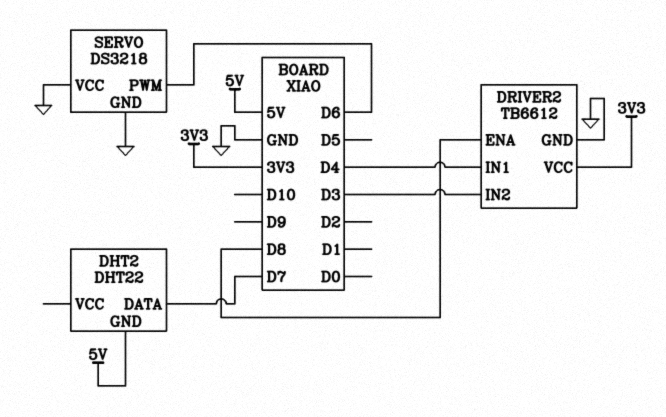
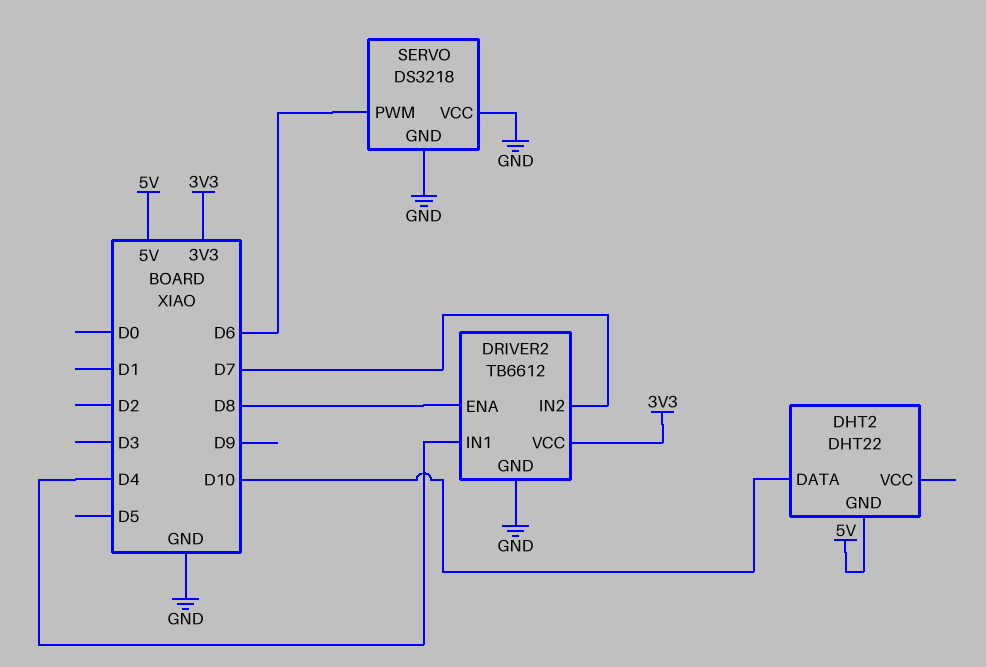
DHT2 pin DATA: D7 -> D10
DRIVER2 pin IN2: D3 -> D7

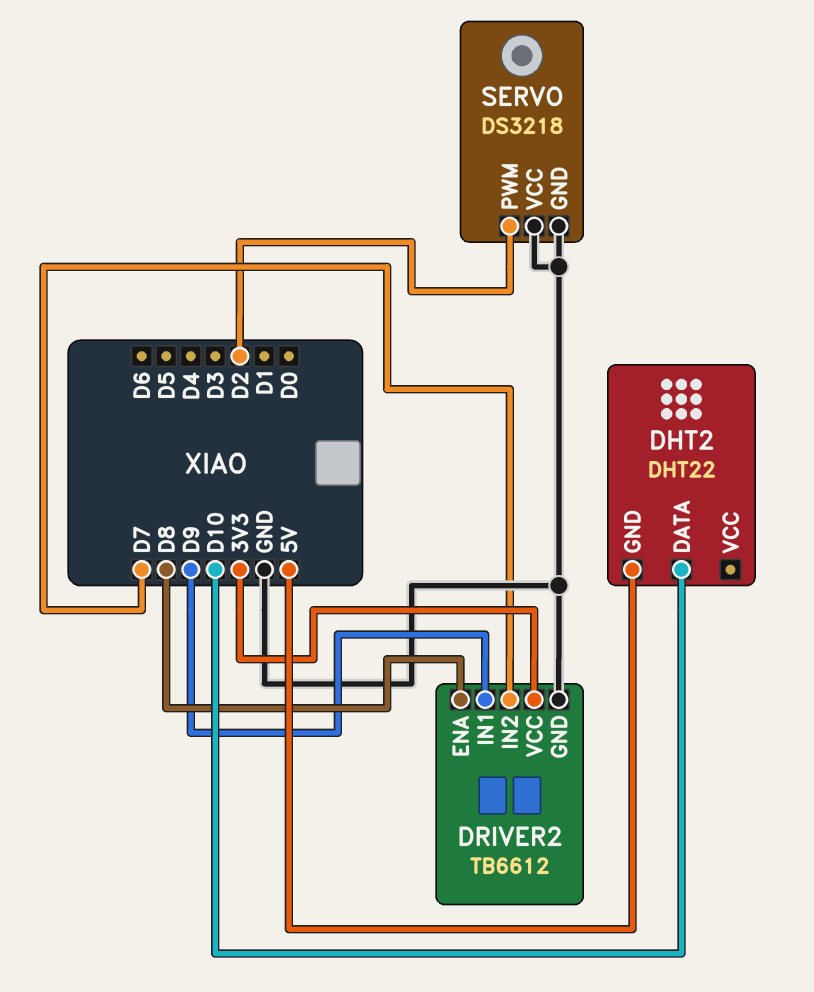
DRIVER2 pin IN1: D4 -> D9
SERVO pin PWM: D6 -> D2

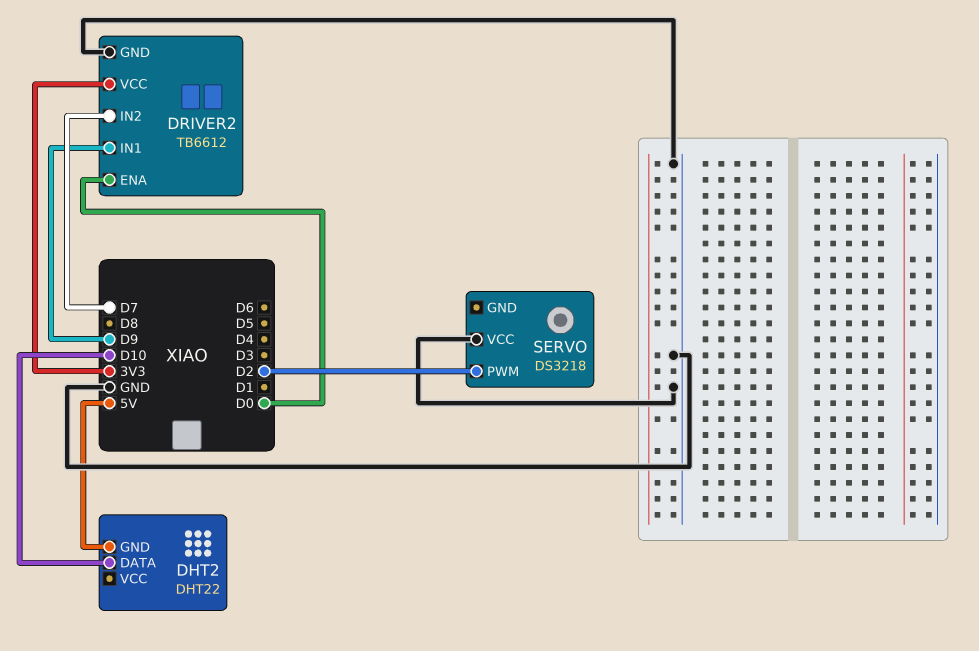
DRIVER2 pin ENA: D8 -> D0
SERVO pin GND: GND -> none

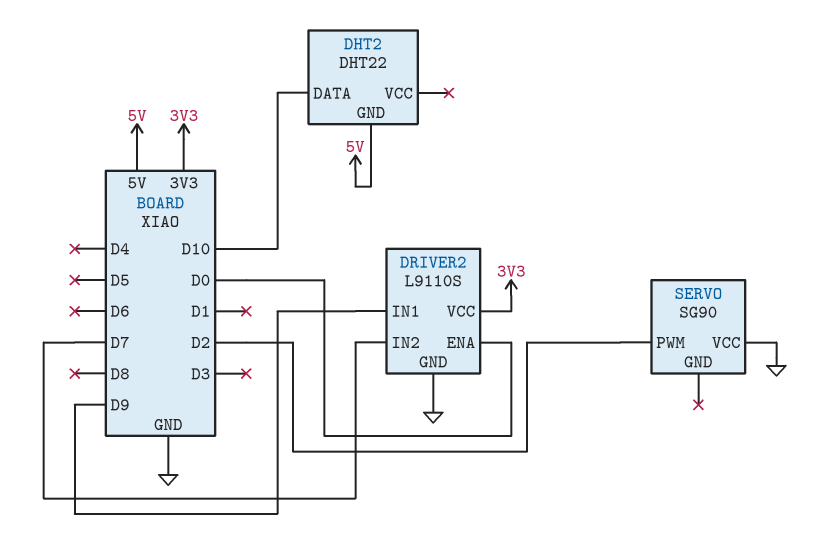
DRIVER2: TB6612 -> L9110S
SERVO: DS3218 -> SG90

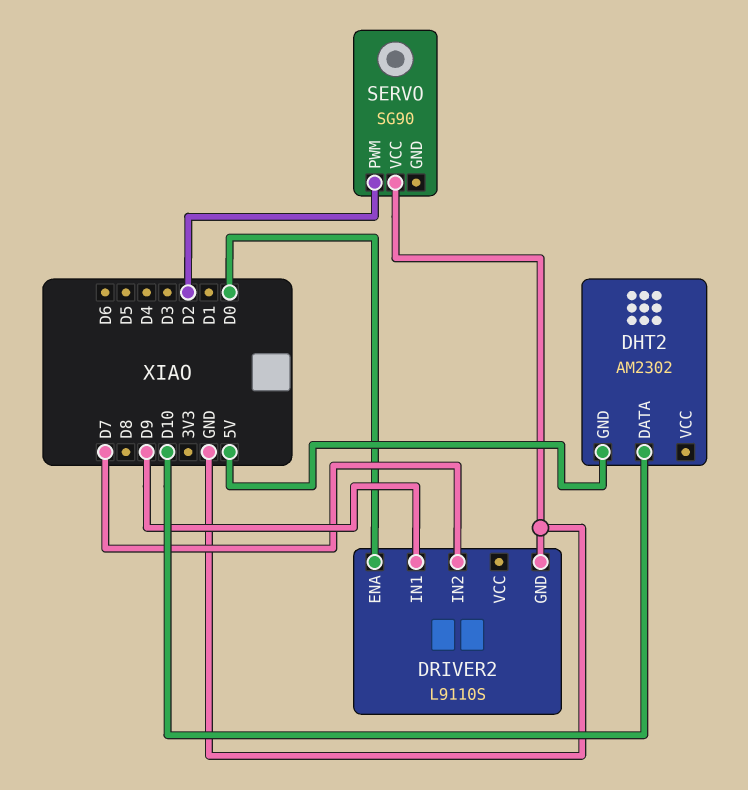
DHT2: DHT22 -> AM2302
DRIVER2 pin VCC: 3V3 -> none

